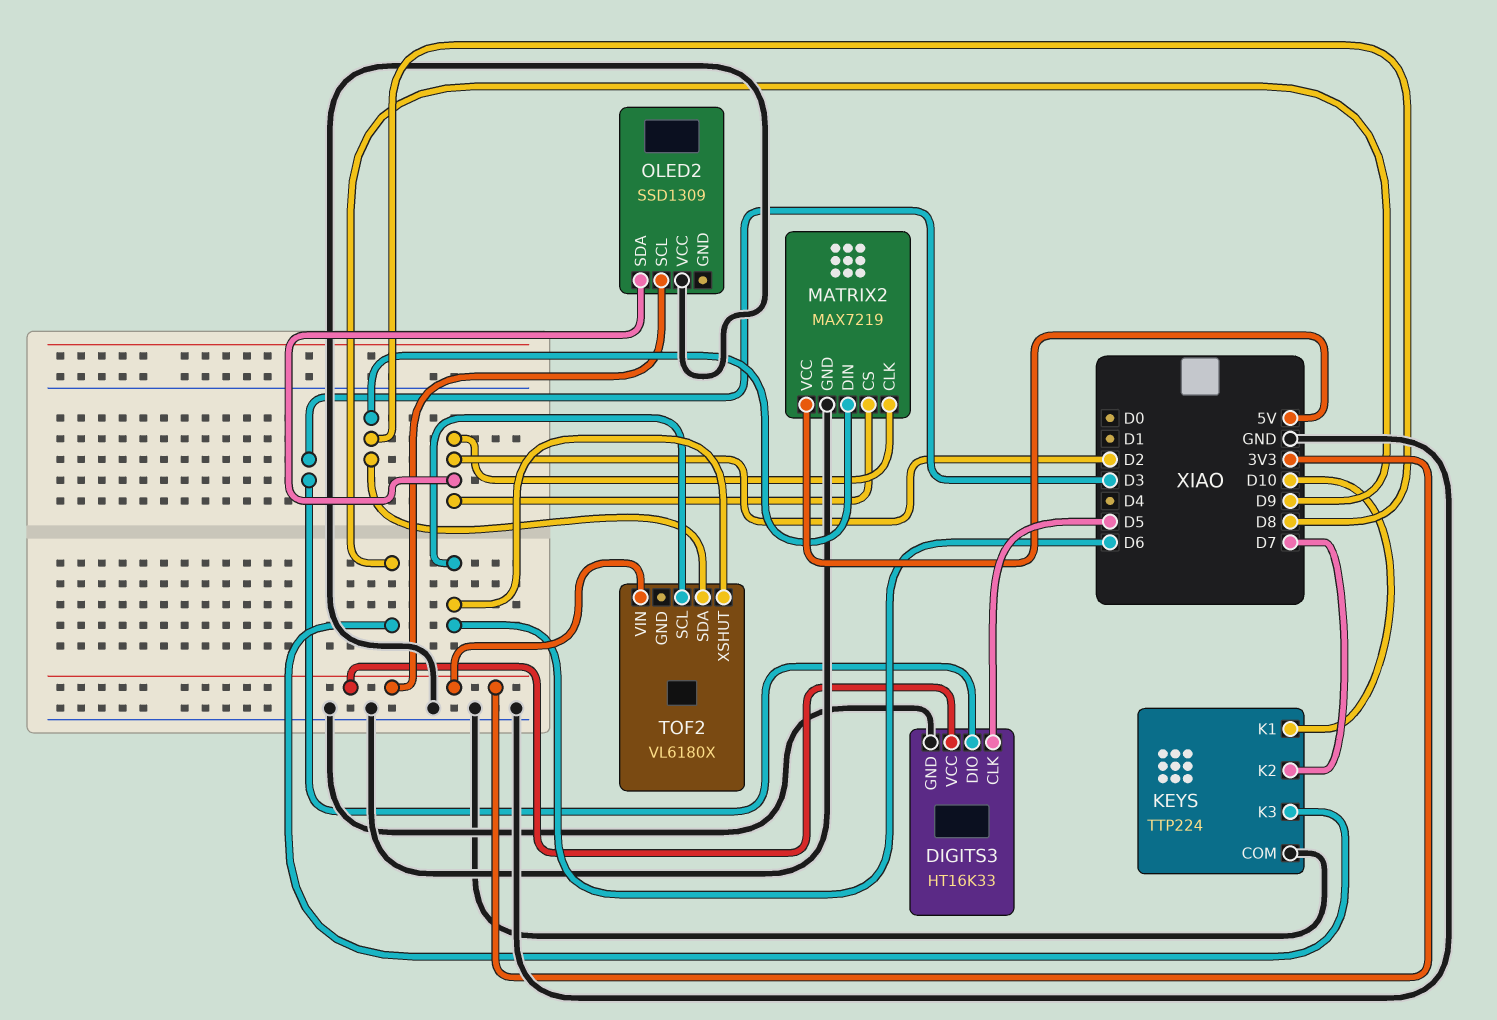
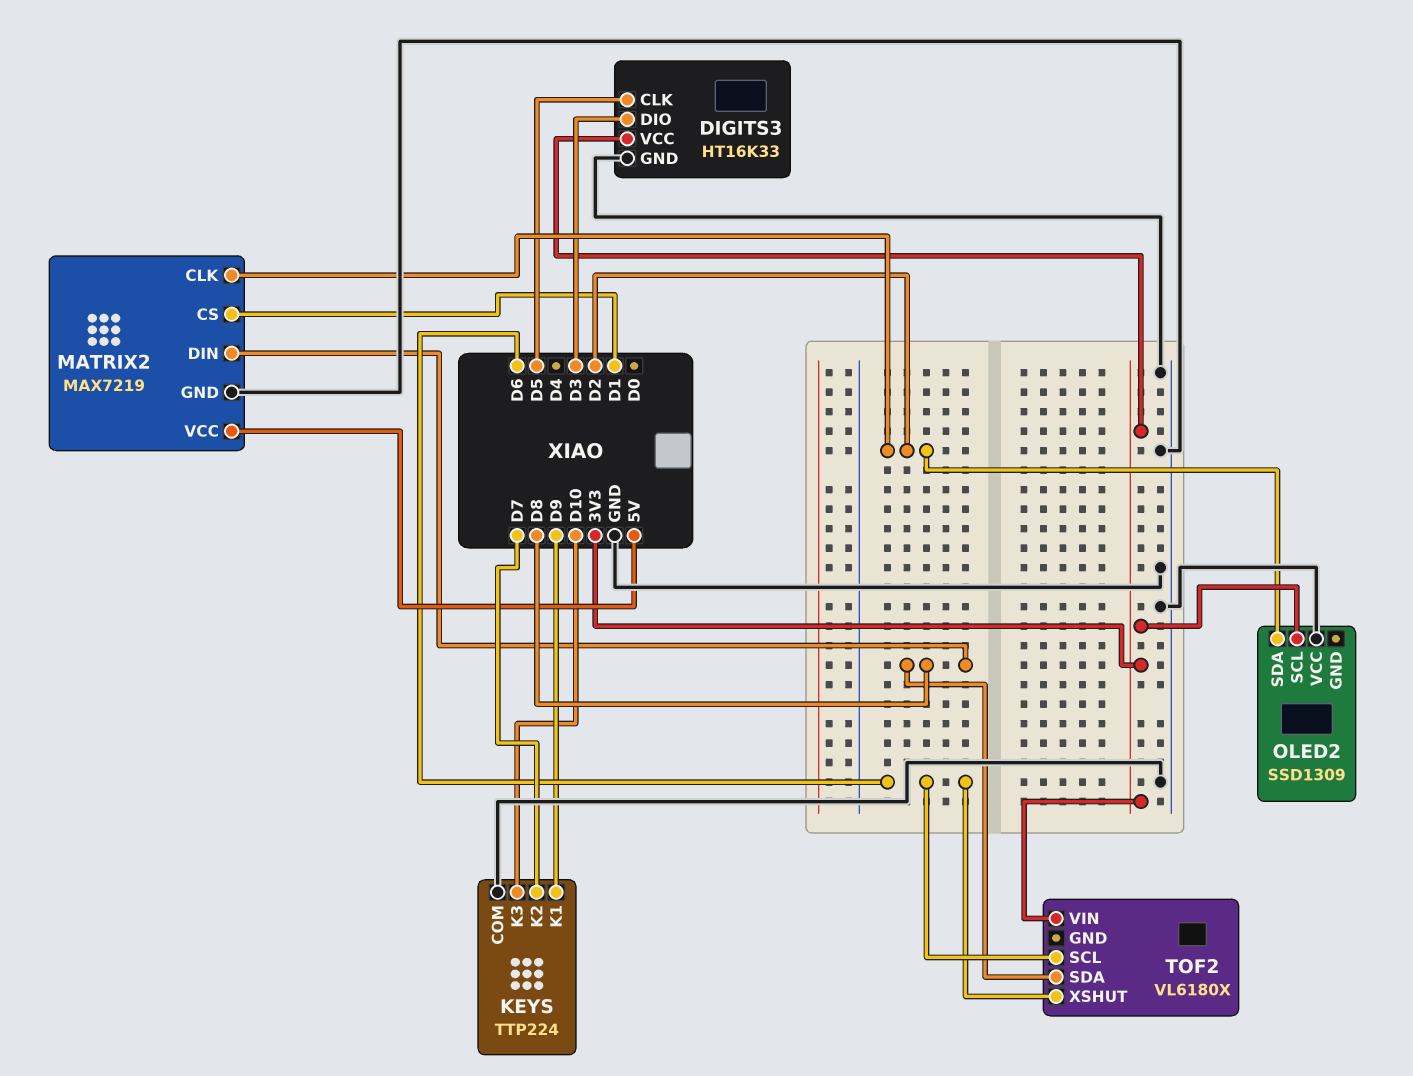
KEYS pin K1: D10 -> D9
KEYS pin K3: D9 -> D10
MATRIX2 pin CS: D2 -> D1

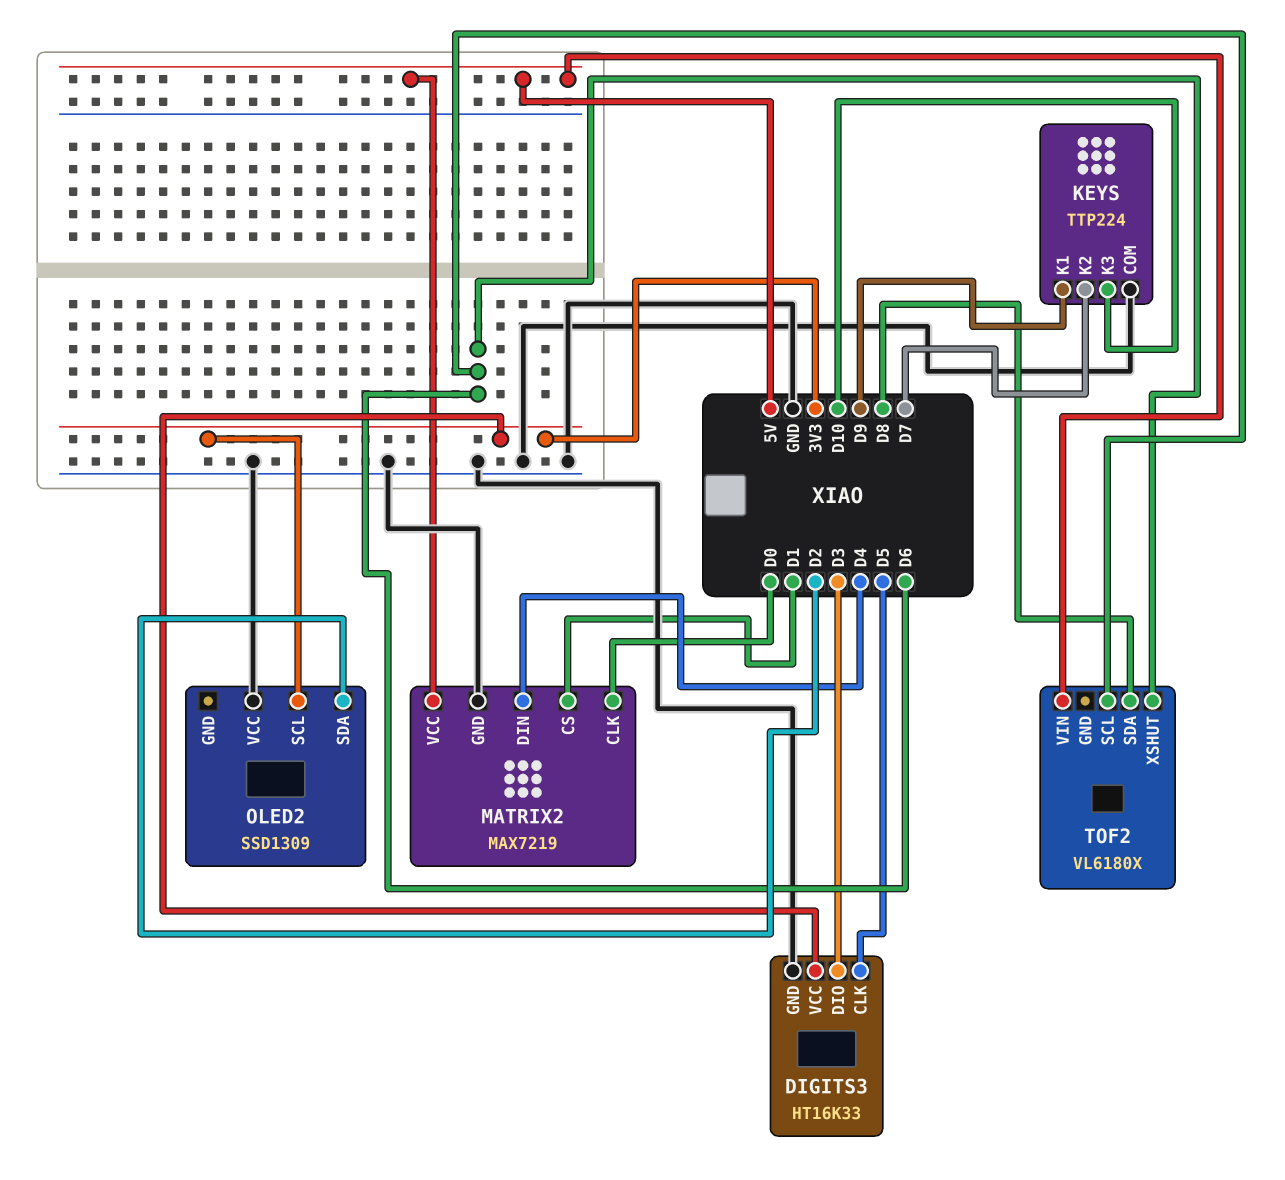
MATRIX2 pin CLK: D2 -> D0
MATRIX2 pin DIN: D8 -> D4
TOF2 pin VIN: 3V3 -> 5V

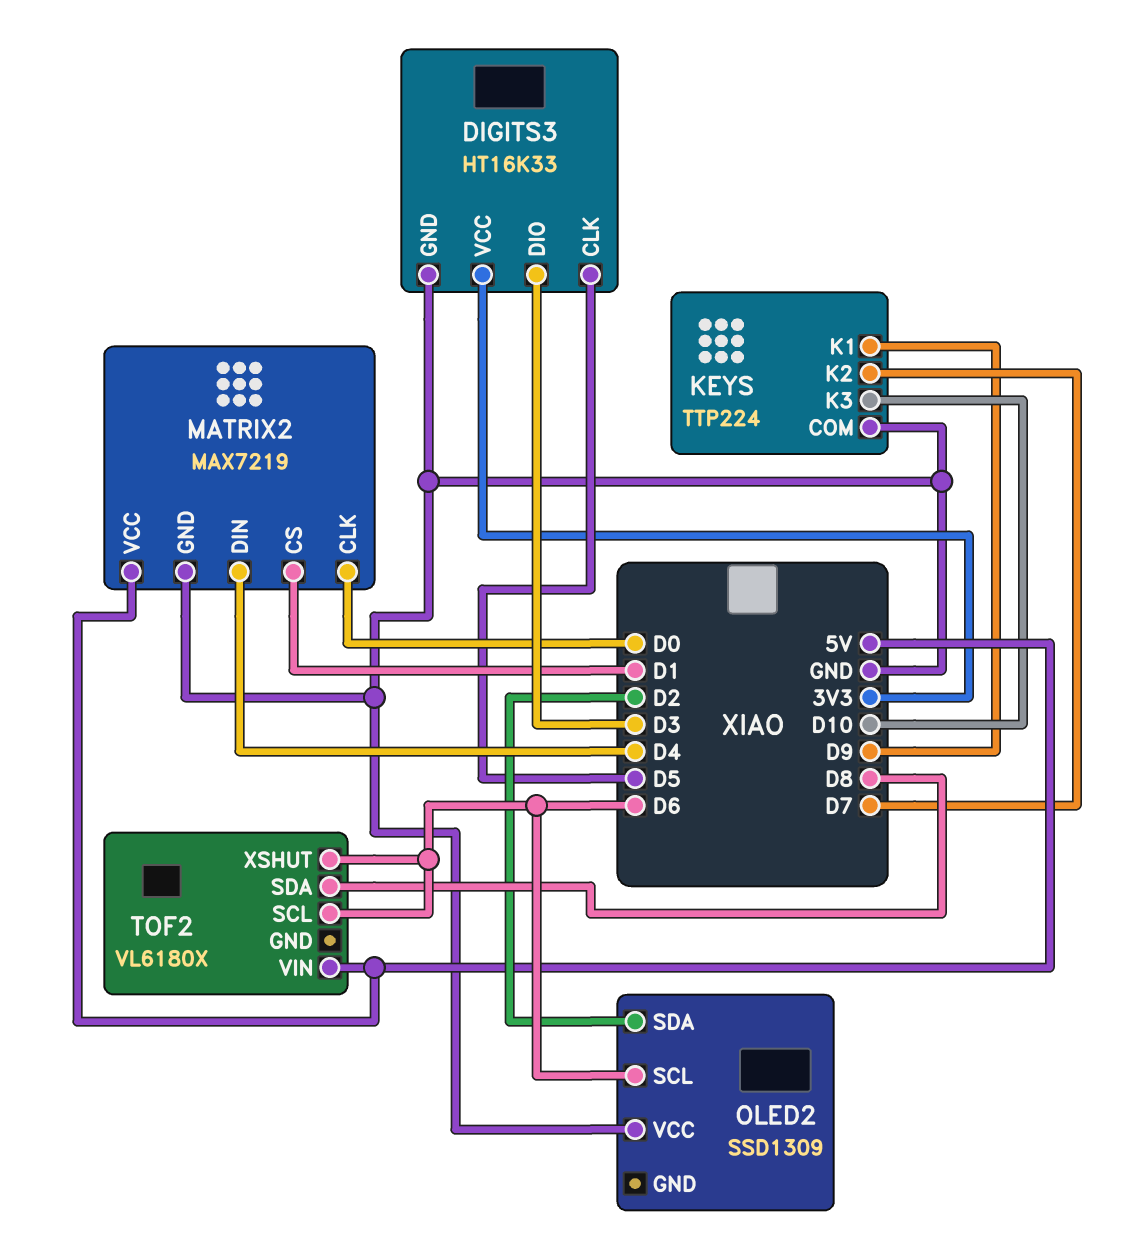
OLED2 pin SCL: 3V3 -> D6

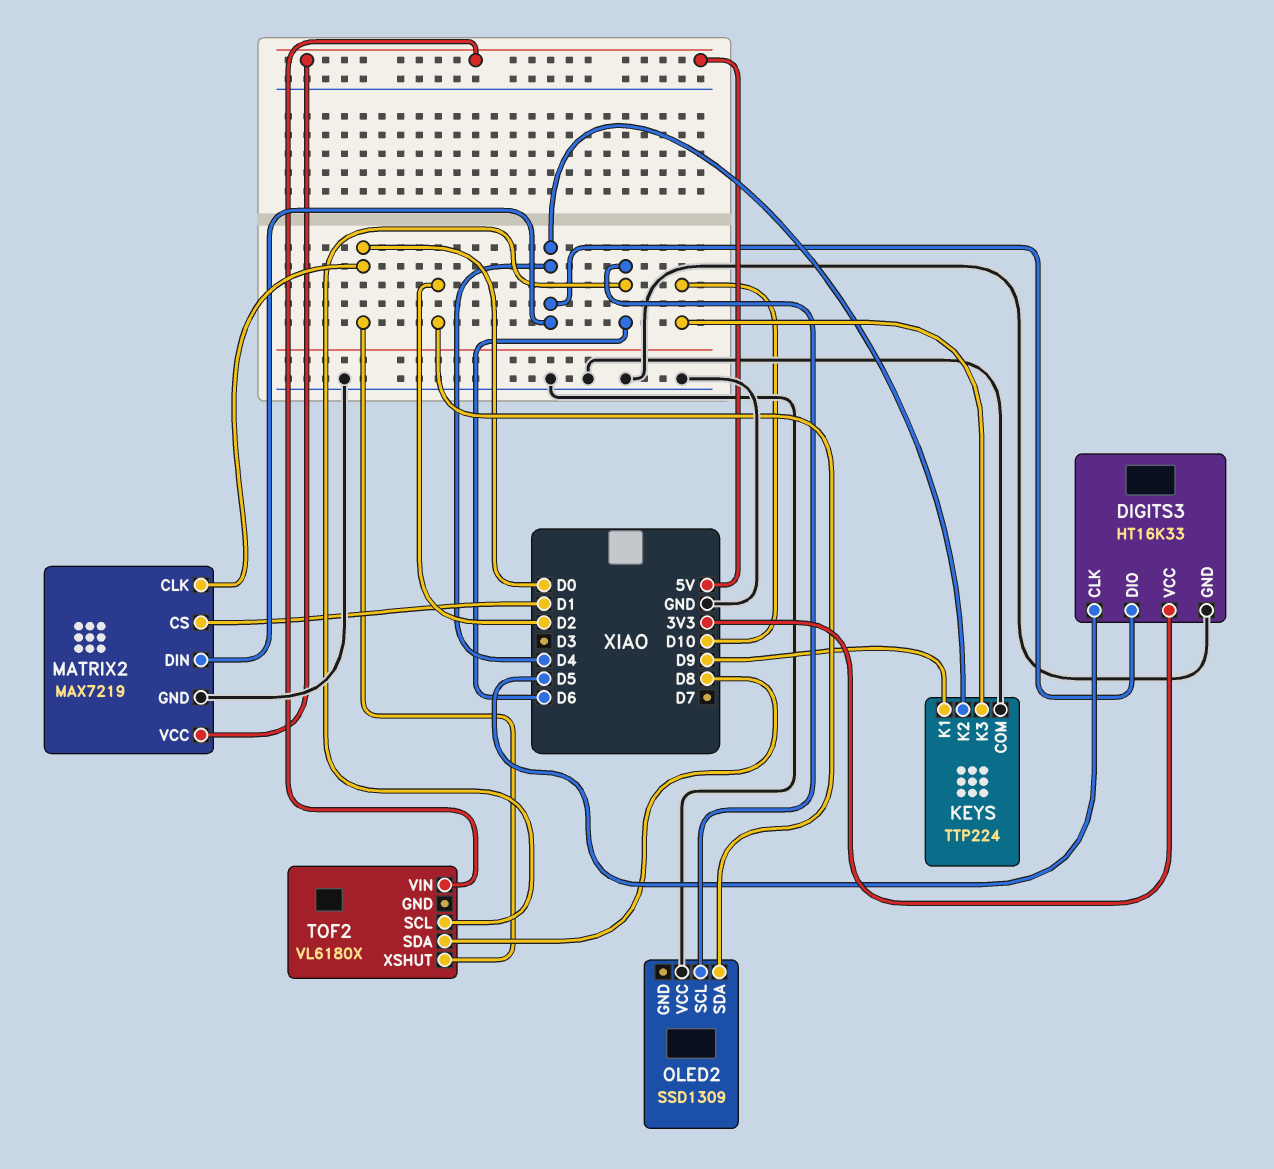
DIGITS3 pin DIO: D3 -> D4
KEYS pin K2: D7 -> D4
TOF2 pin XSHUT: D6 -> D0

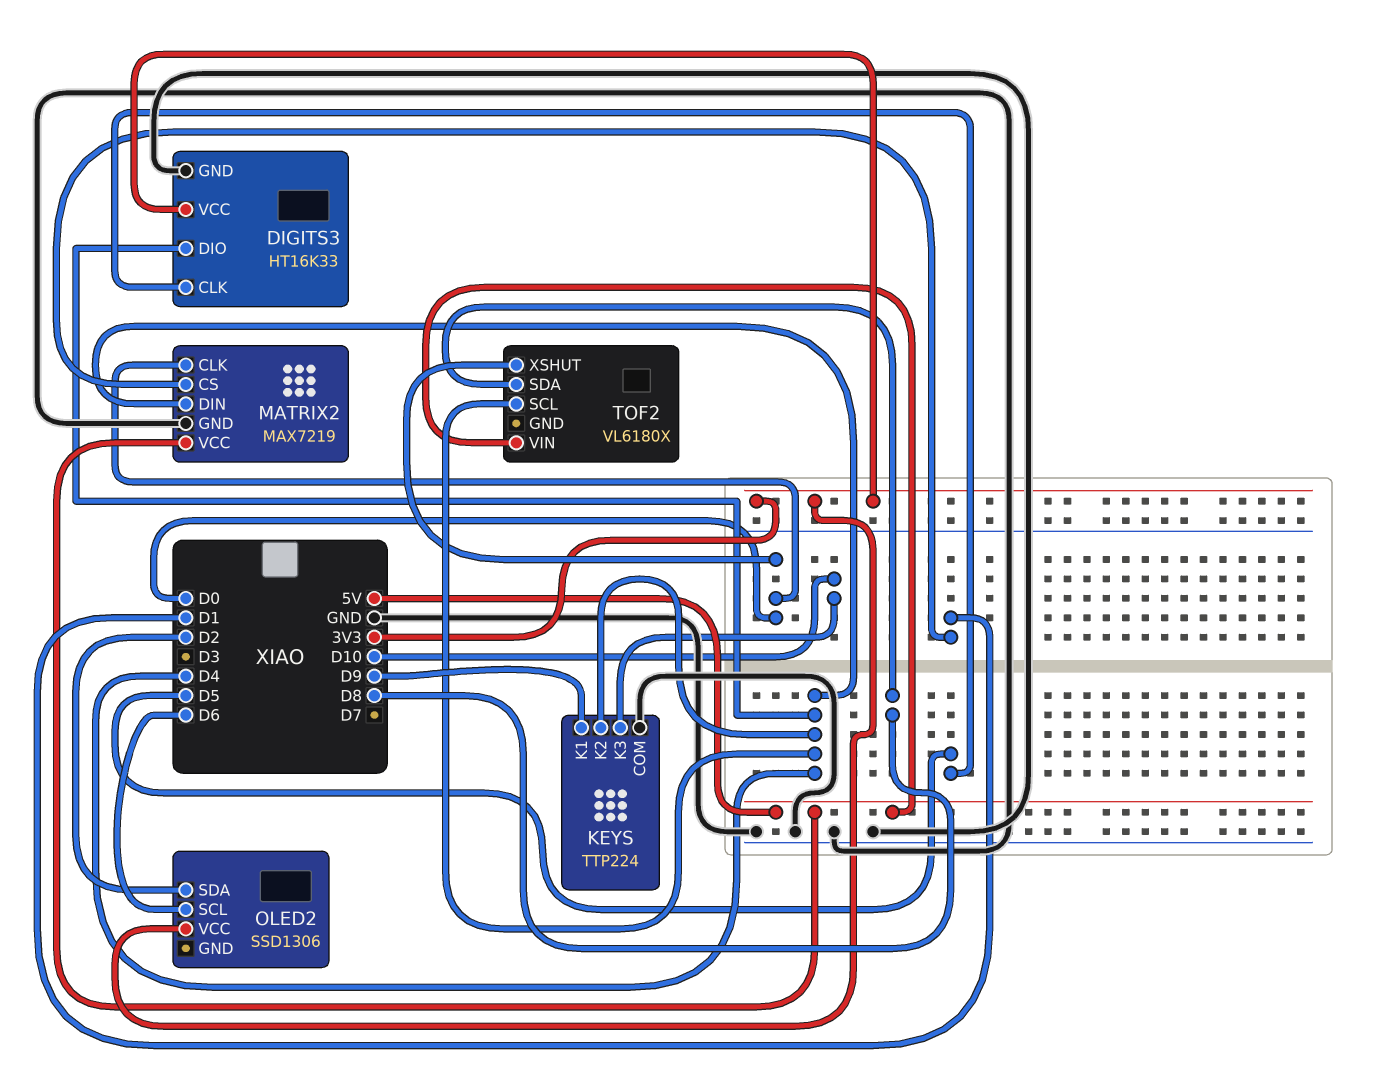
OLED2: SSD1309 -> SSD1306
OLED2 pin VCC: GND -> 3V3
TOF2 pin SCL: D6 -> D4

